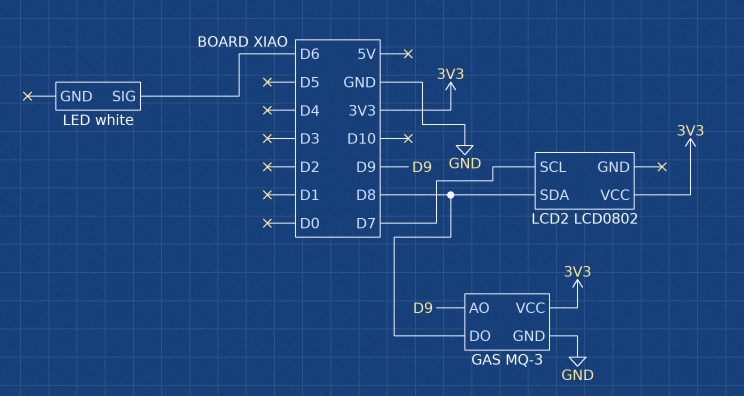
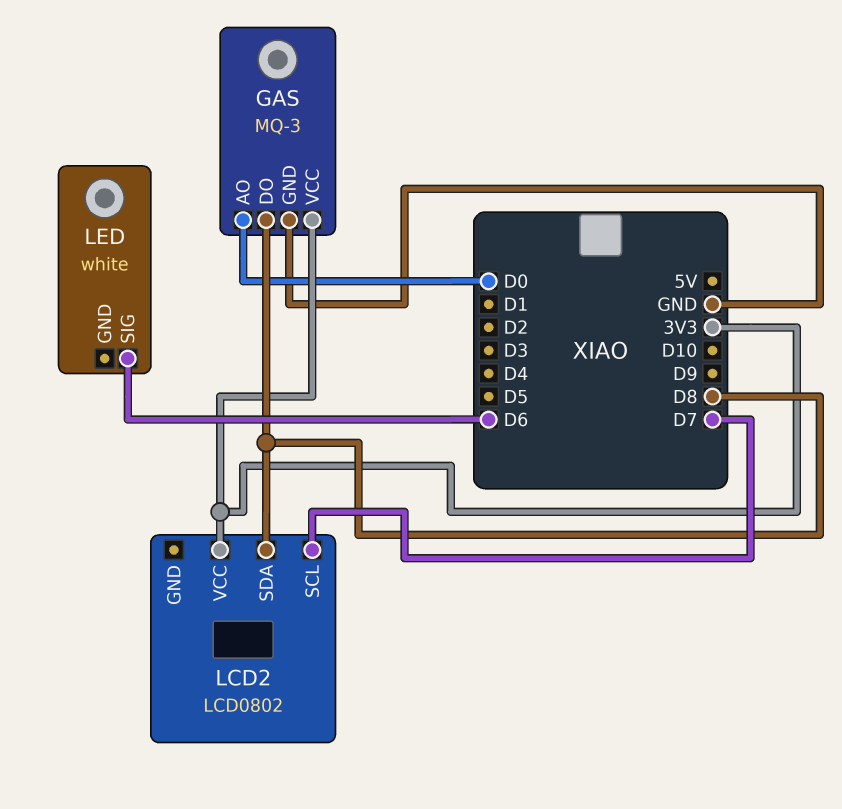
GAS pin AO: D9 -> D0

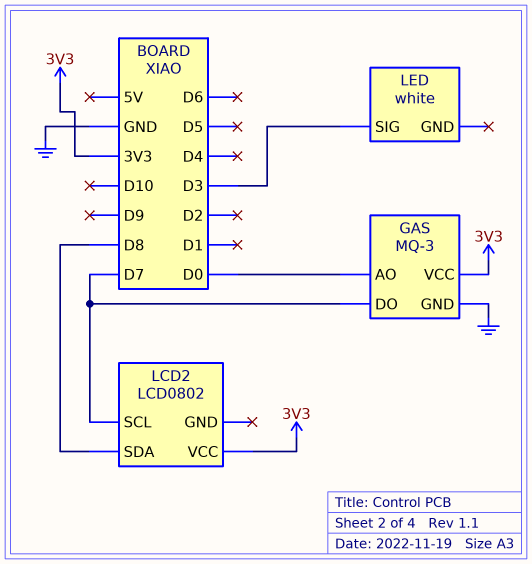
GAS pin DO: D8 -> D7
LED pin SIG: D6 -> D3

